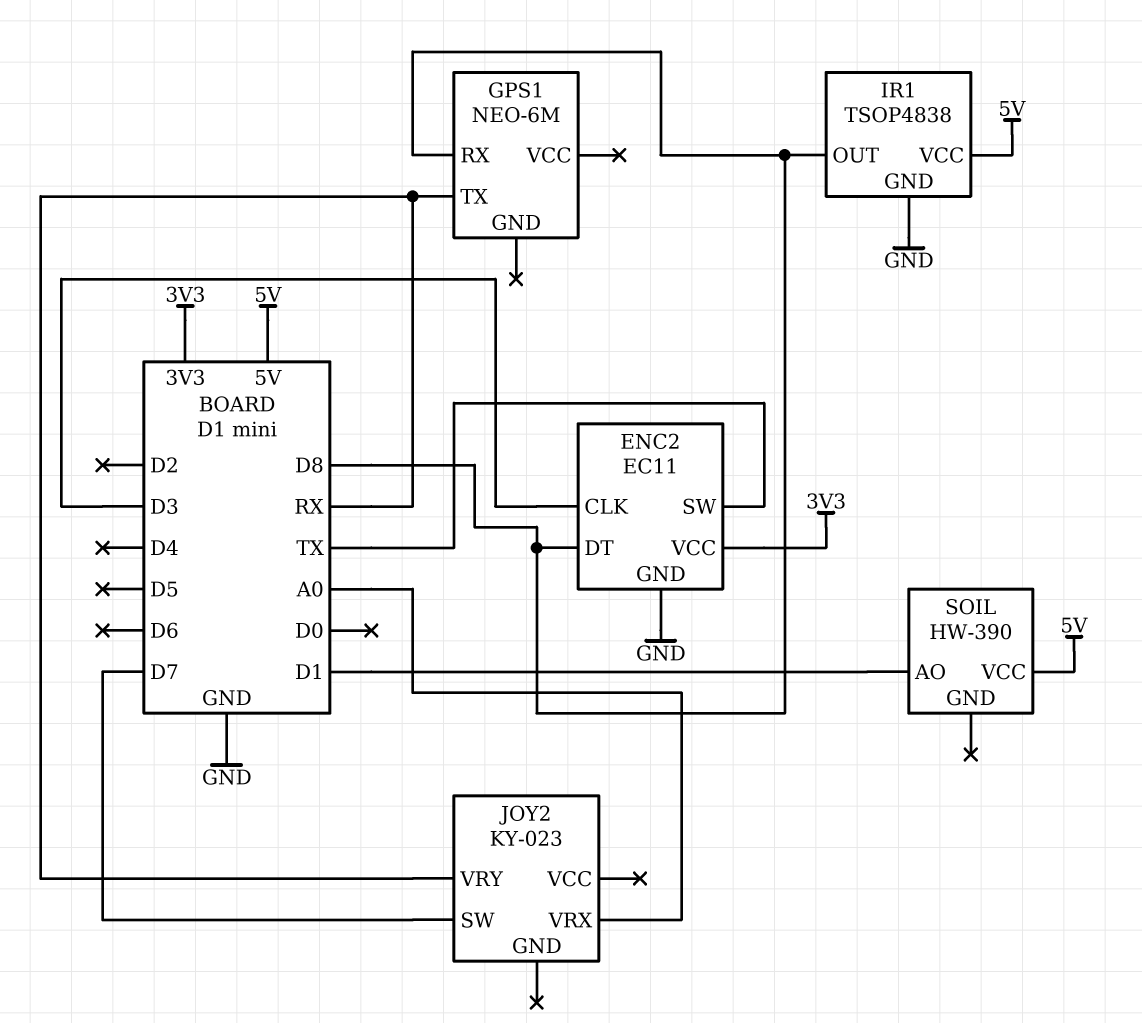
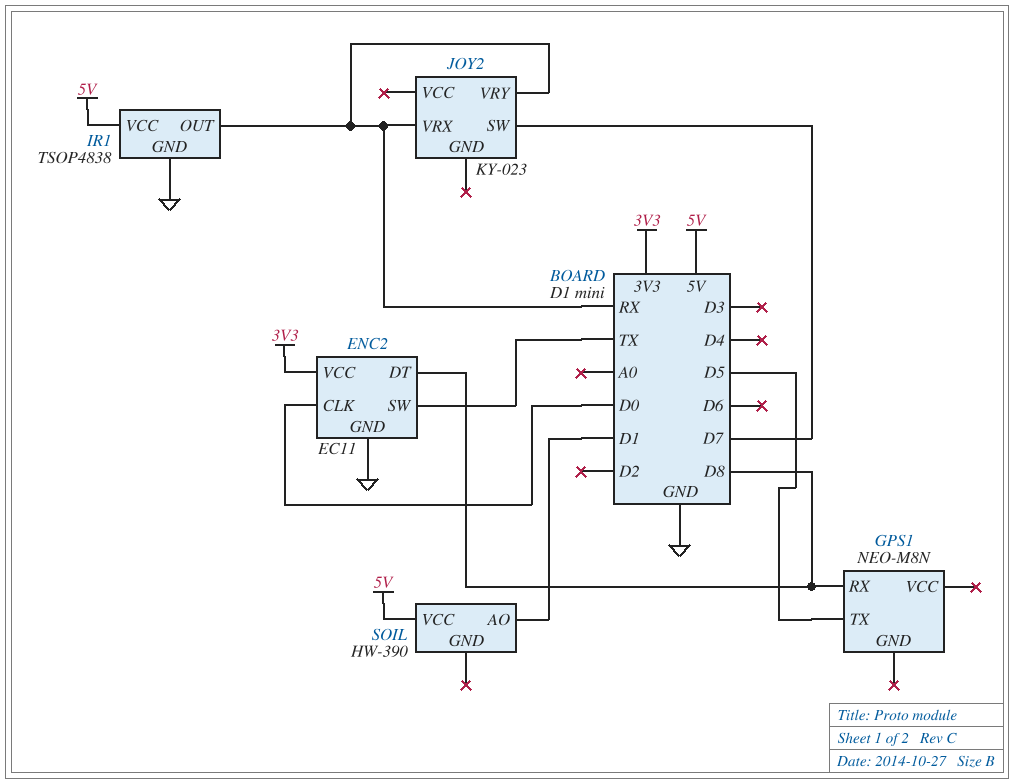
ENC2 pin CLK: D3 -> D0
GPS1: NEO-6M -> NEO-M8N
GPS1 pin TX: RX -> D5
IR1 pin OUT: D8 -> RX
JOY2 pin VRX: A0 -> RX

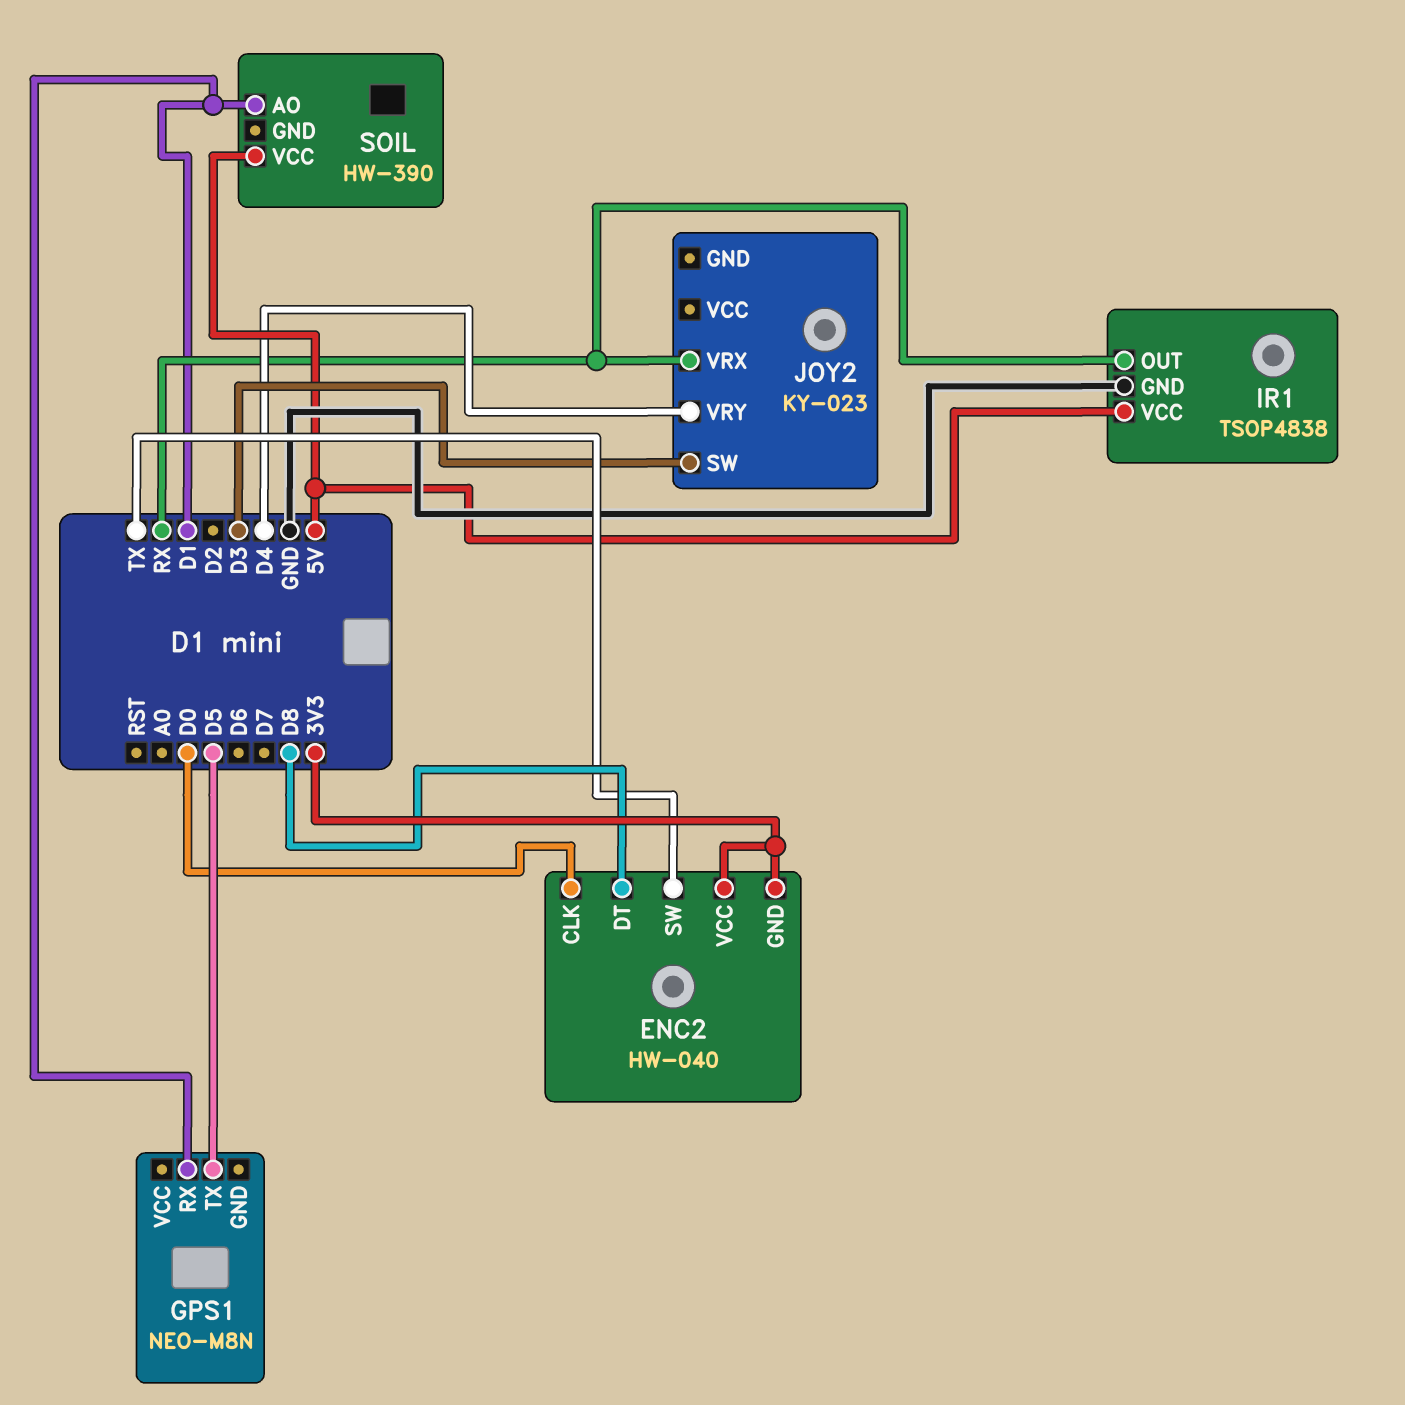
ENC2: EC11 -> HW-040
ENC2 pin GND: GND -> 3V3
GPS1 pin RX: D8 -> D1
JOY2 pin SW: D7 -> D3
JOY2 pin VRY: RX -> D4

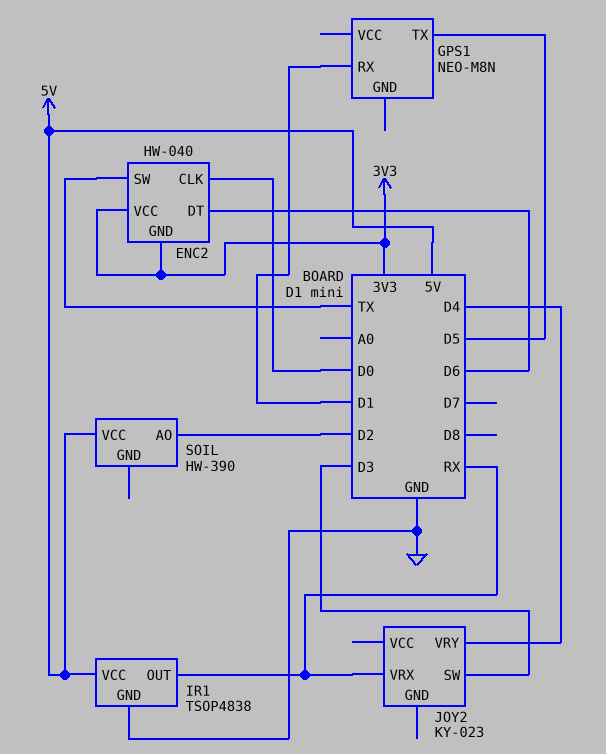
ENC2 pin DT: D8 -> D6
SOIL pin AO: D1 -> D2

